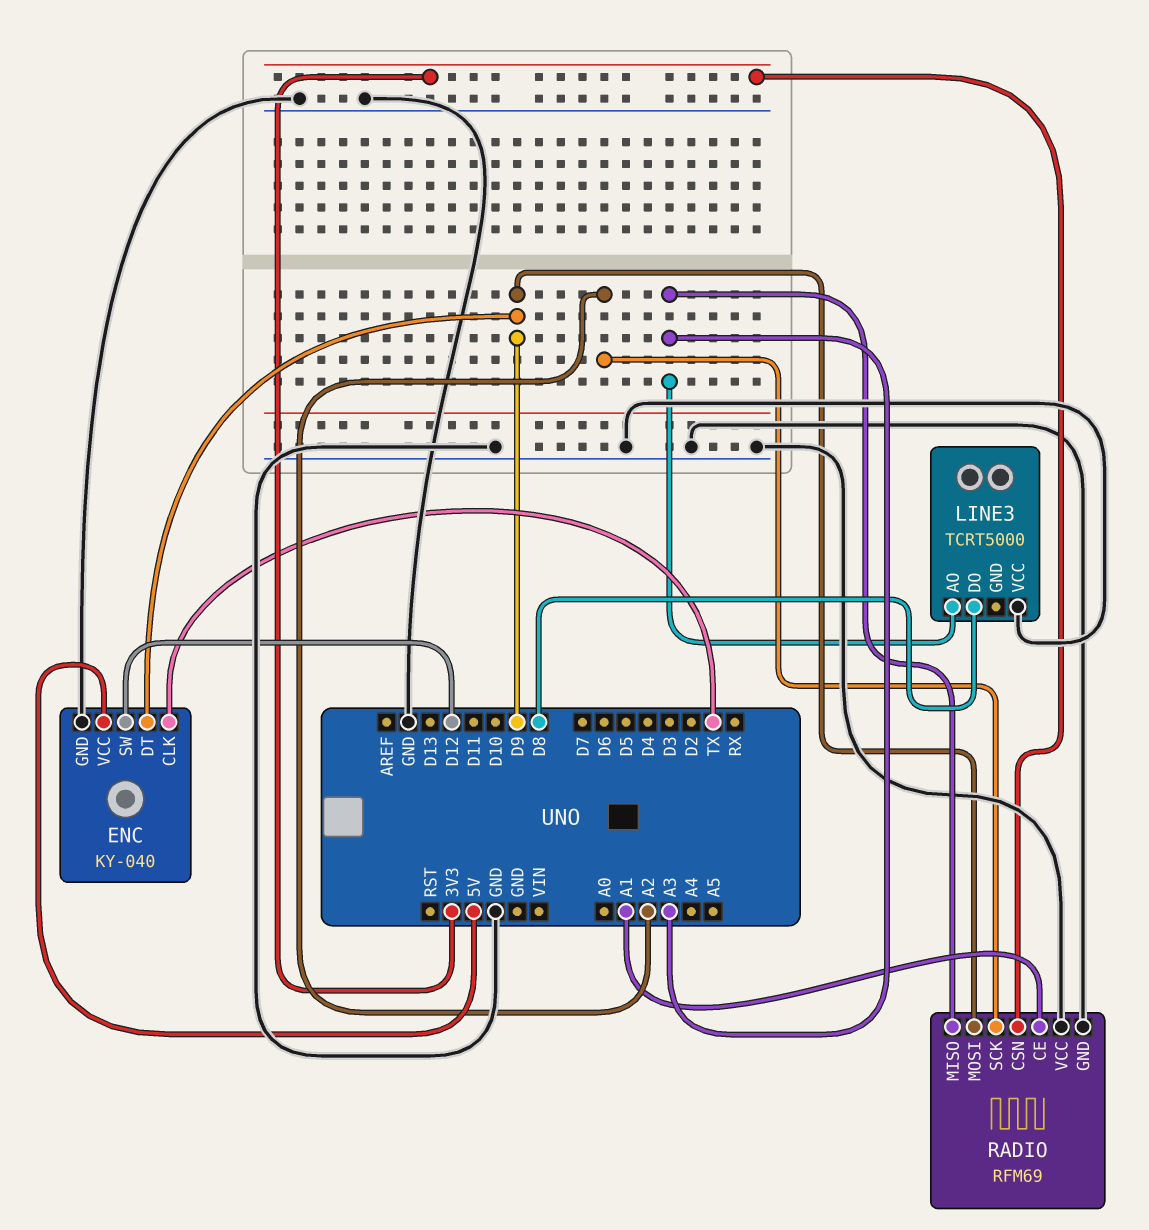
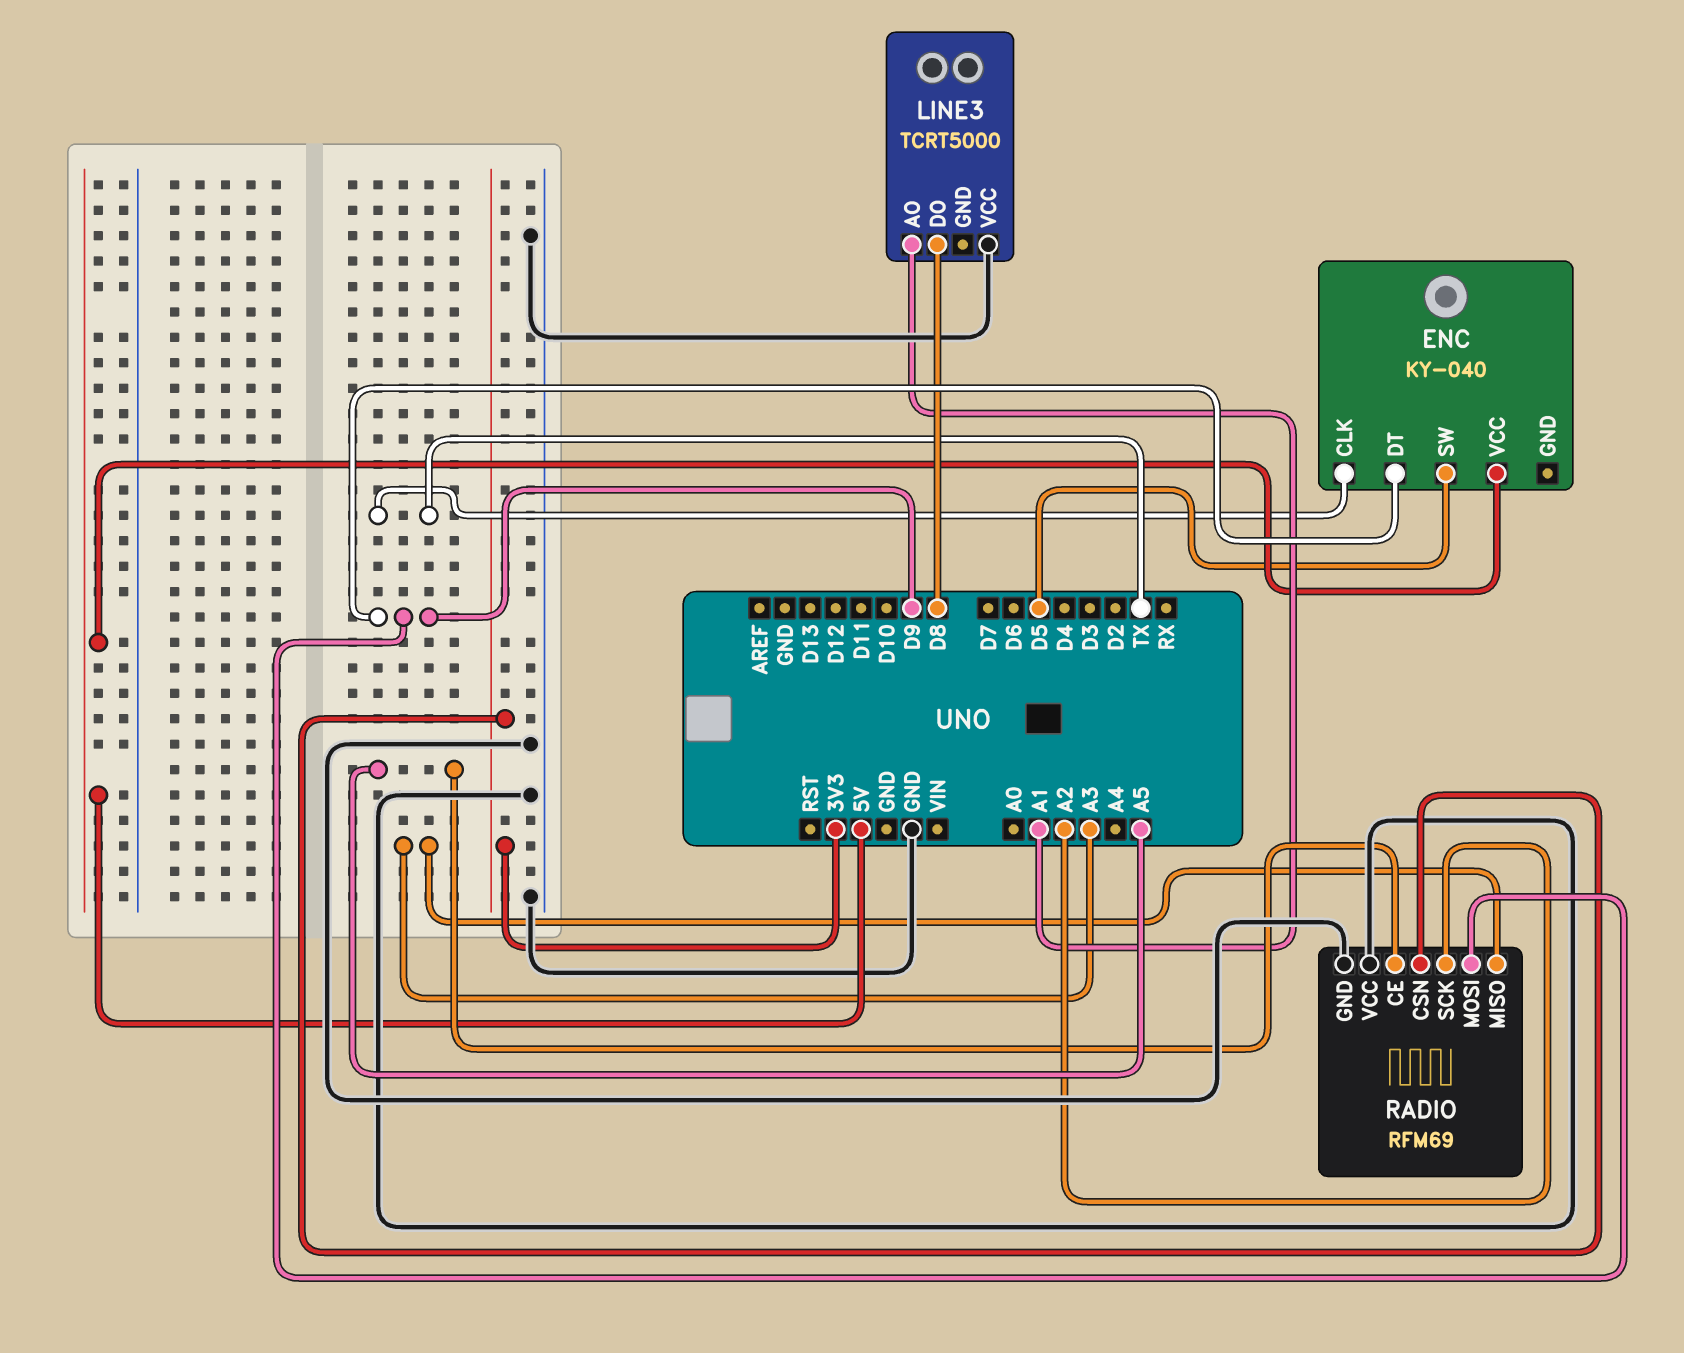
ENC pin GND: GND -> none
ENC pin SW: D12 -> D5
LINE3 pin AO: A3 -> A1
RADIO pin CE: A1 -> A5

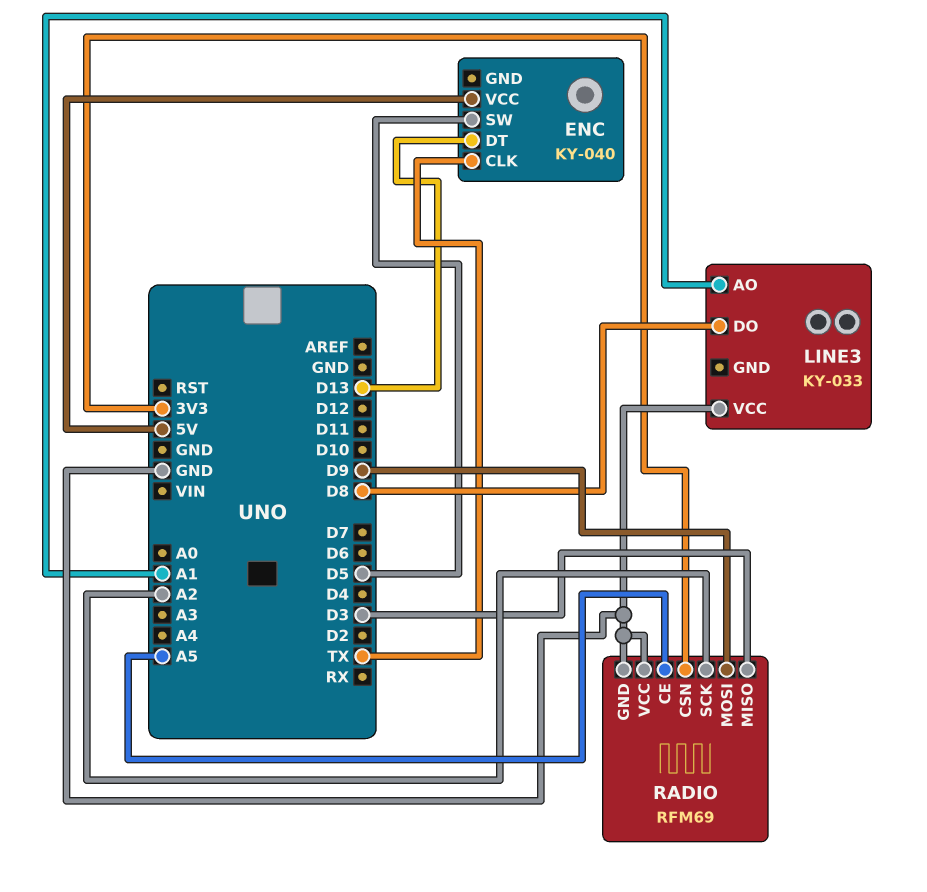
ENC pin DT: D9 -> D13
LINE3: TCRT5000 -> KY-033
RADIO pin MISO: A3 -> D3

